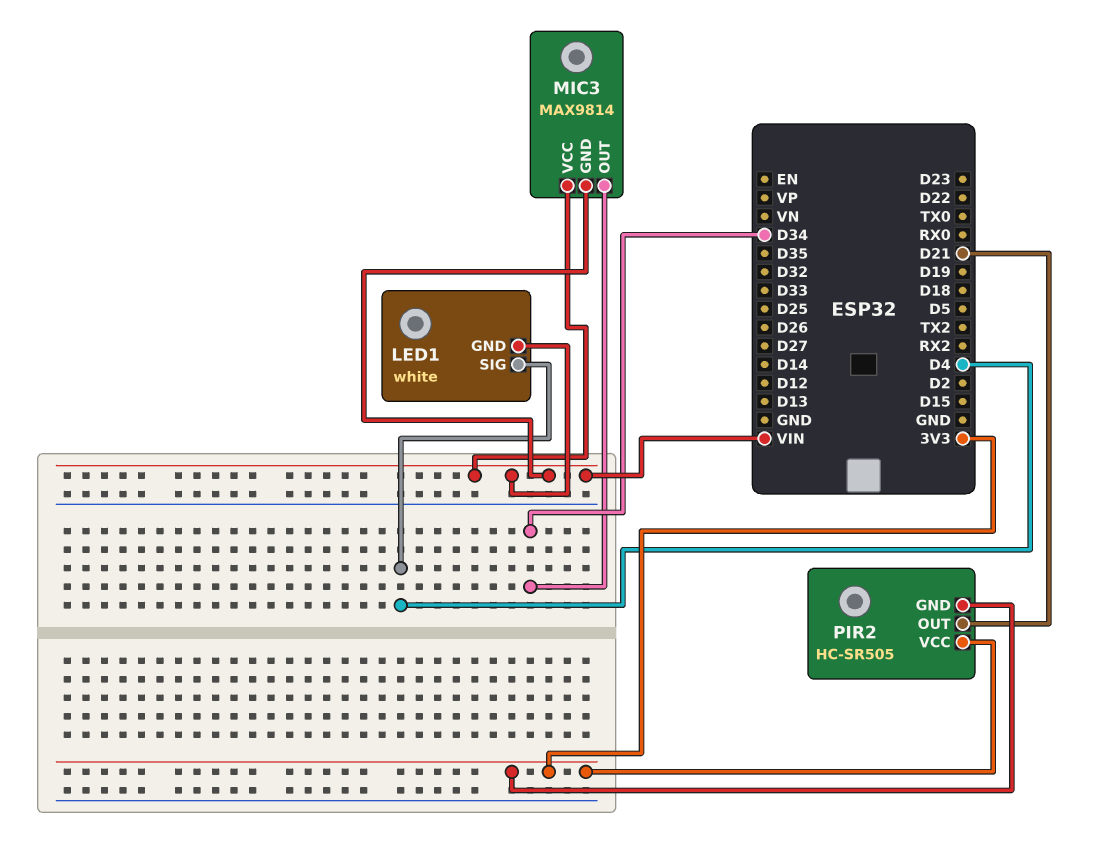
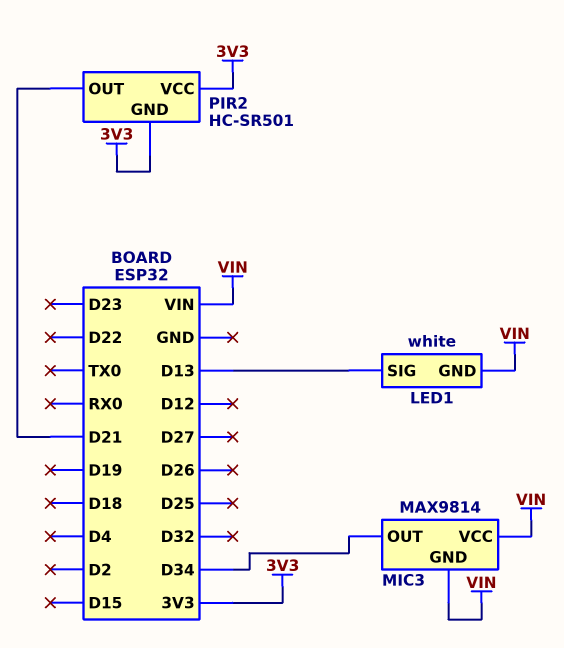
LED1 pin SIG: D4 -> D13
PIR2: HC-SR505 -> HC-SR501

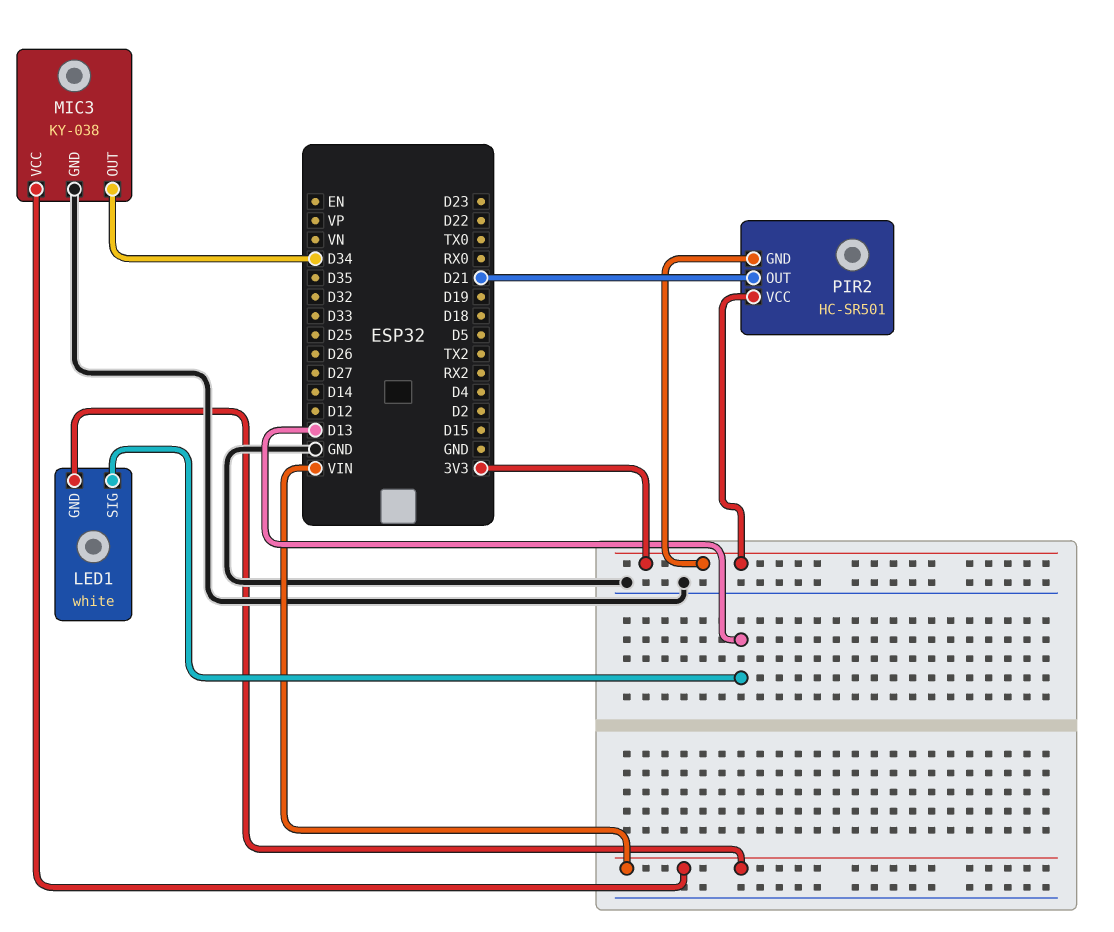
MIC3: MAX9814 -> KY-038
MIC3 pin GND: VIN -> GND

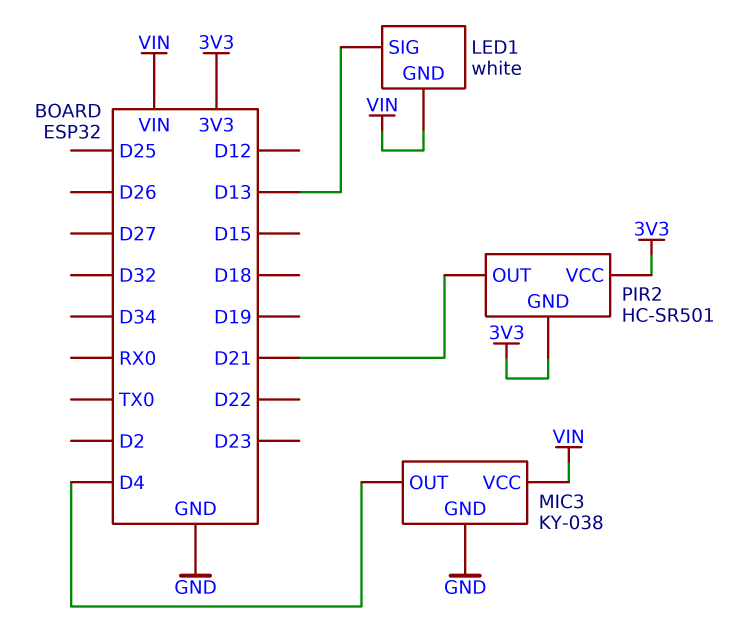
MIC3 pin OUT: D34 -> D4

